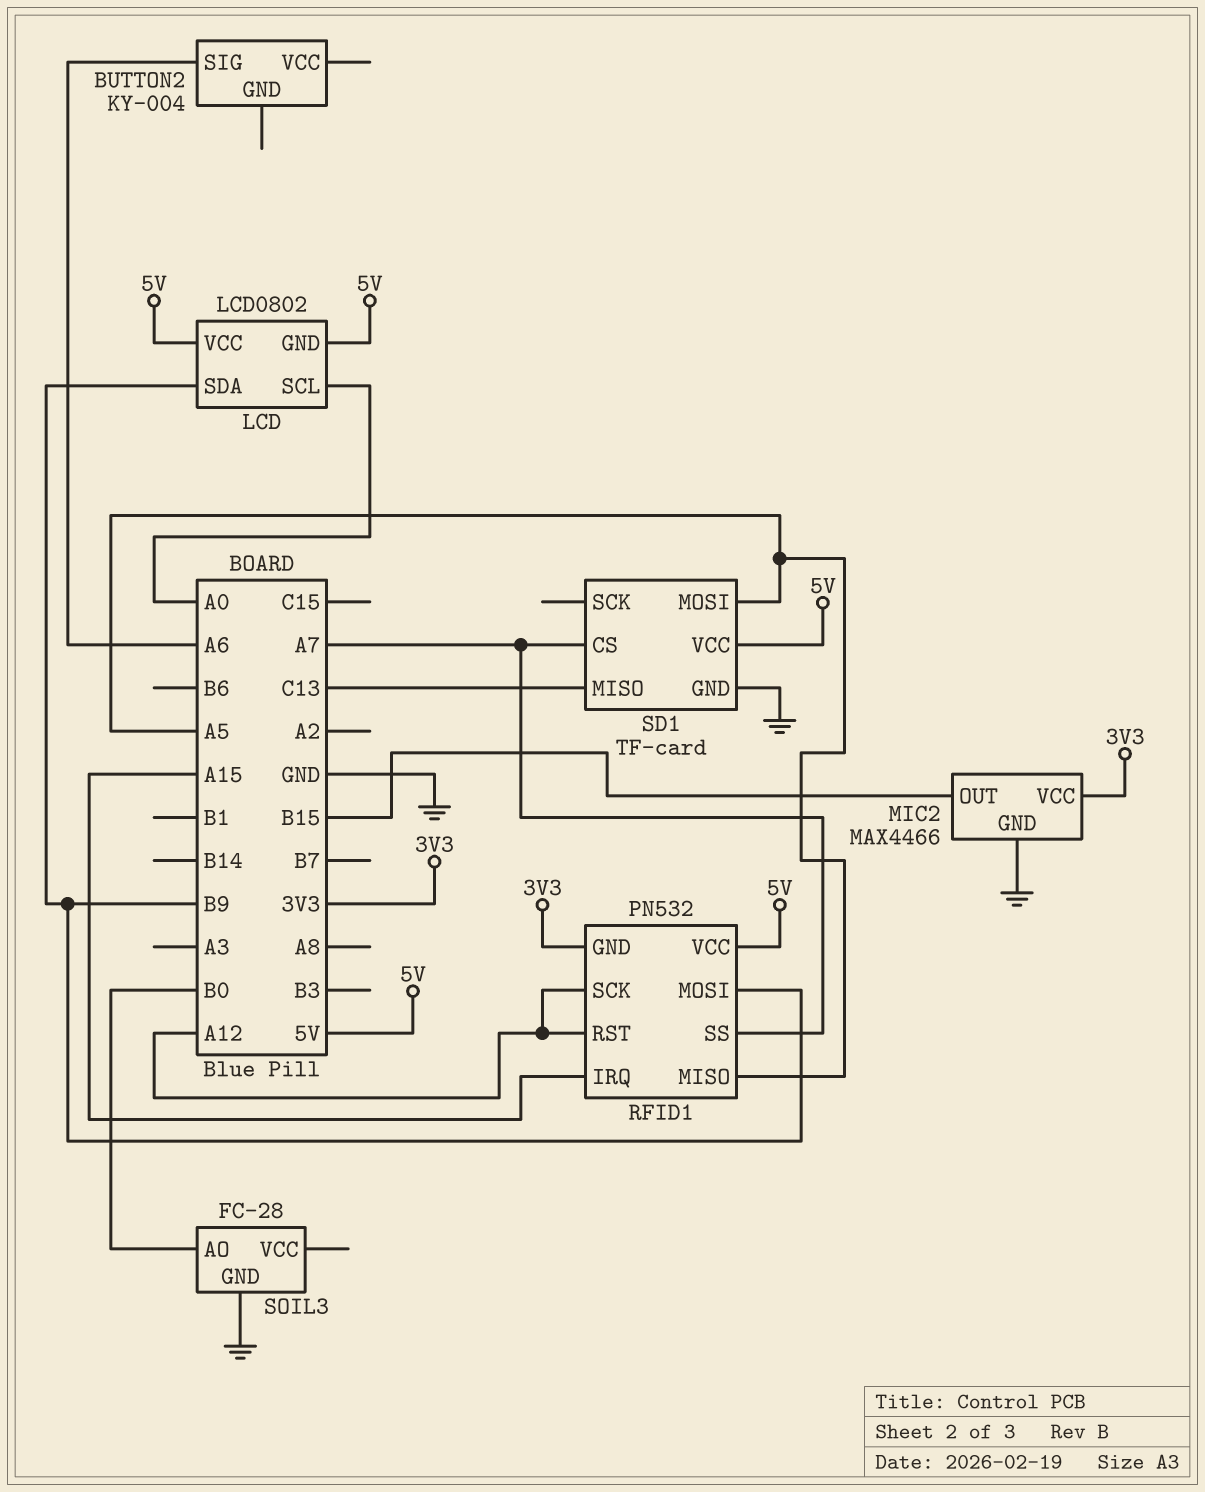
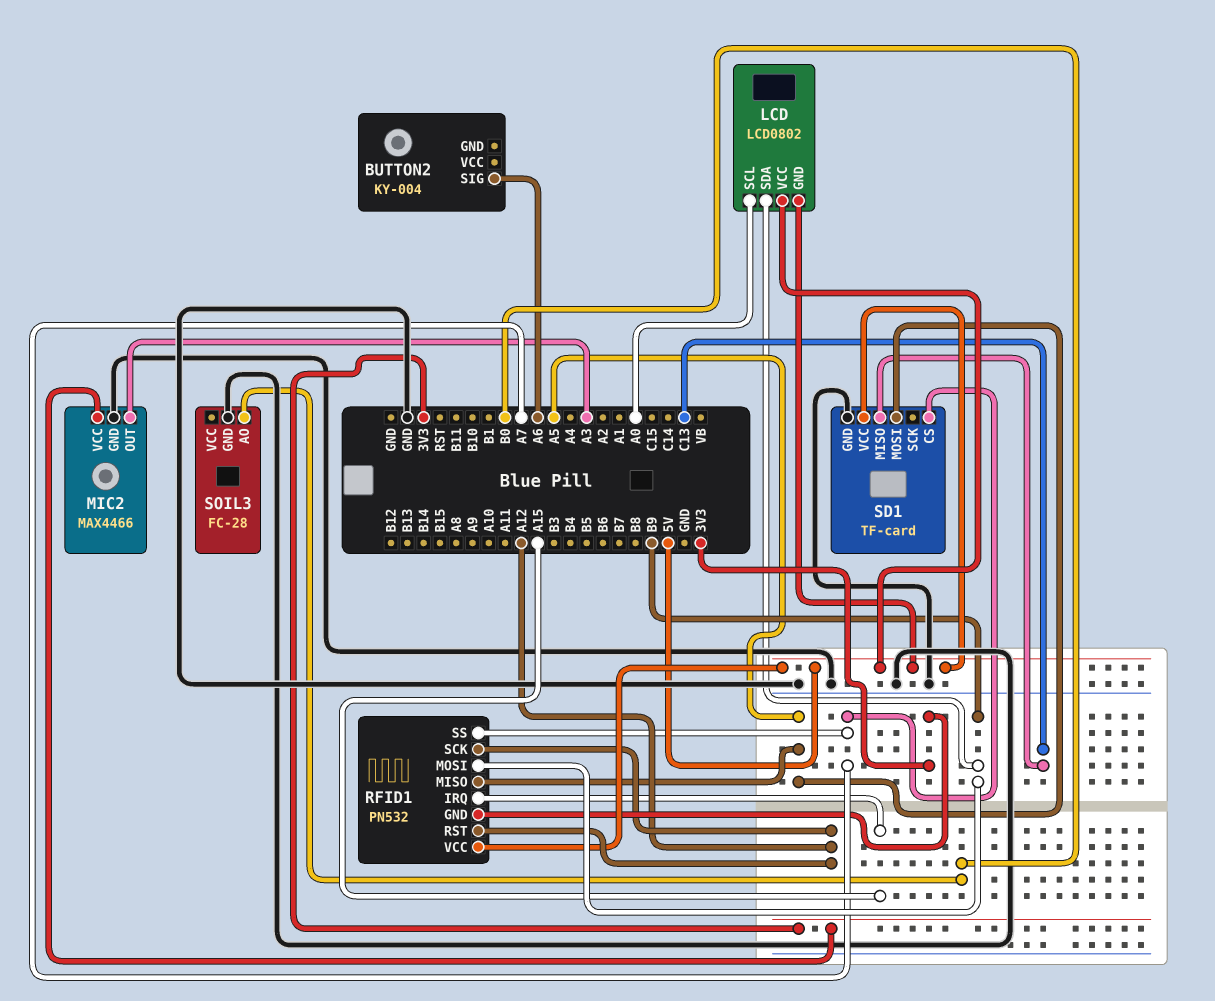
MIC2 pin OUT: B15 -> A3

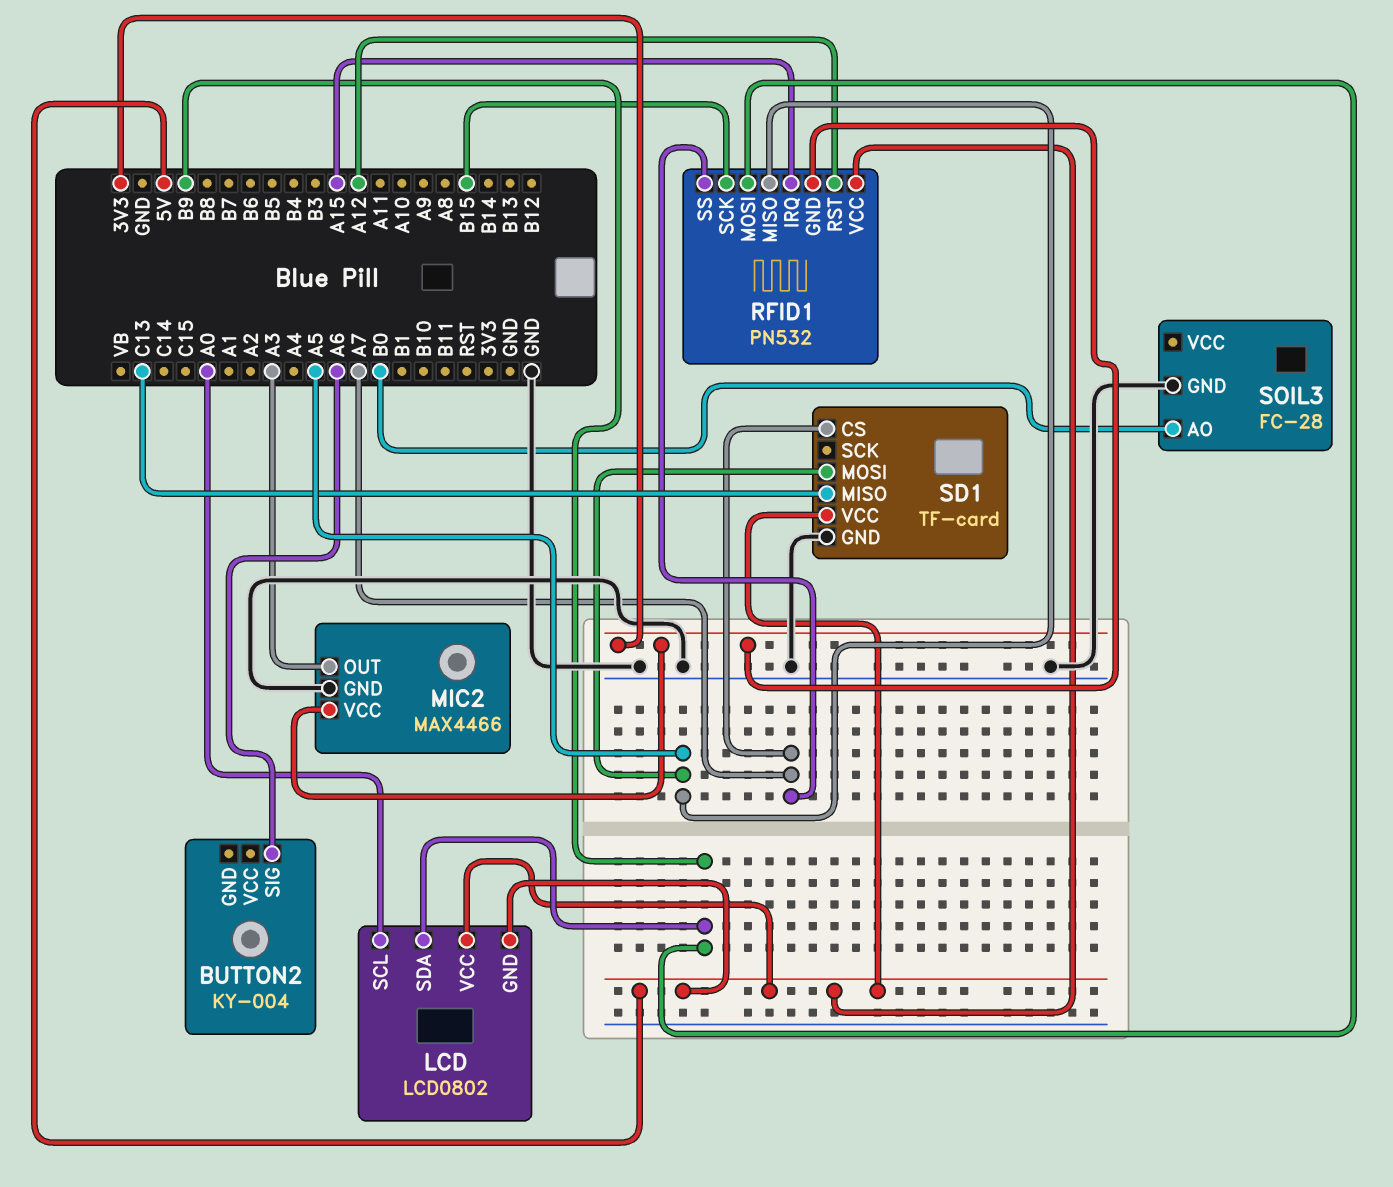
RFID1 pin SCK: A12 -> B15

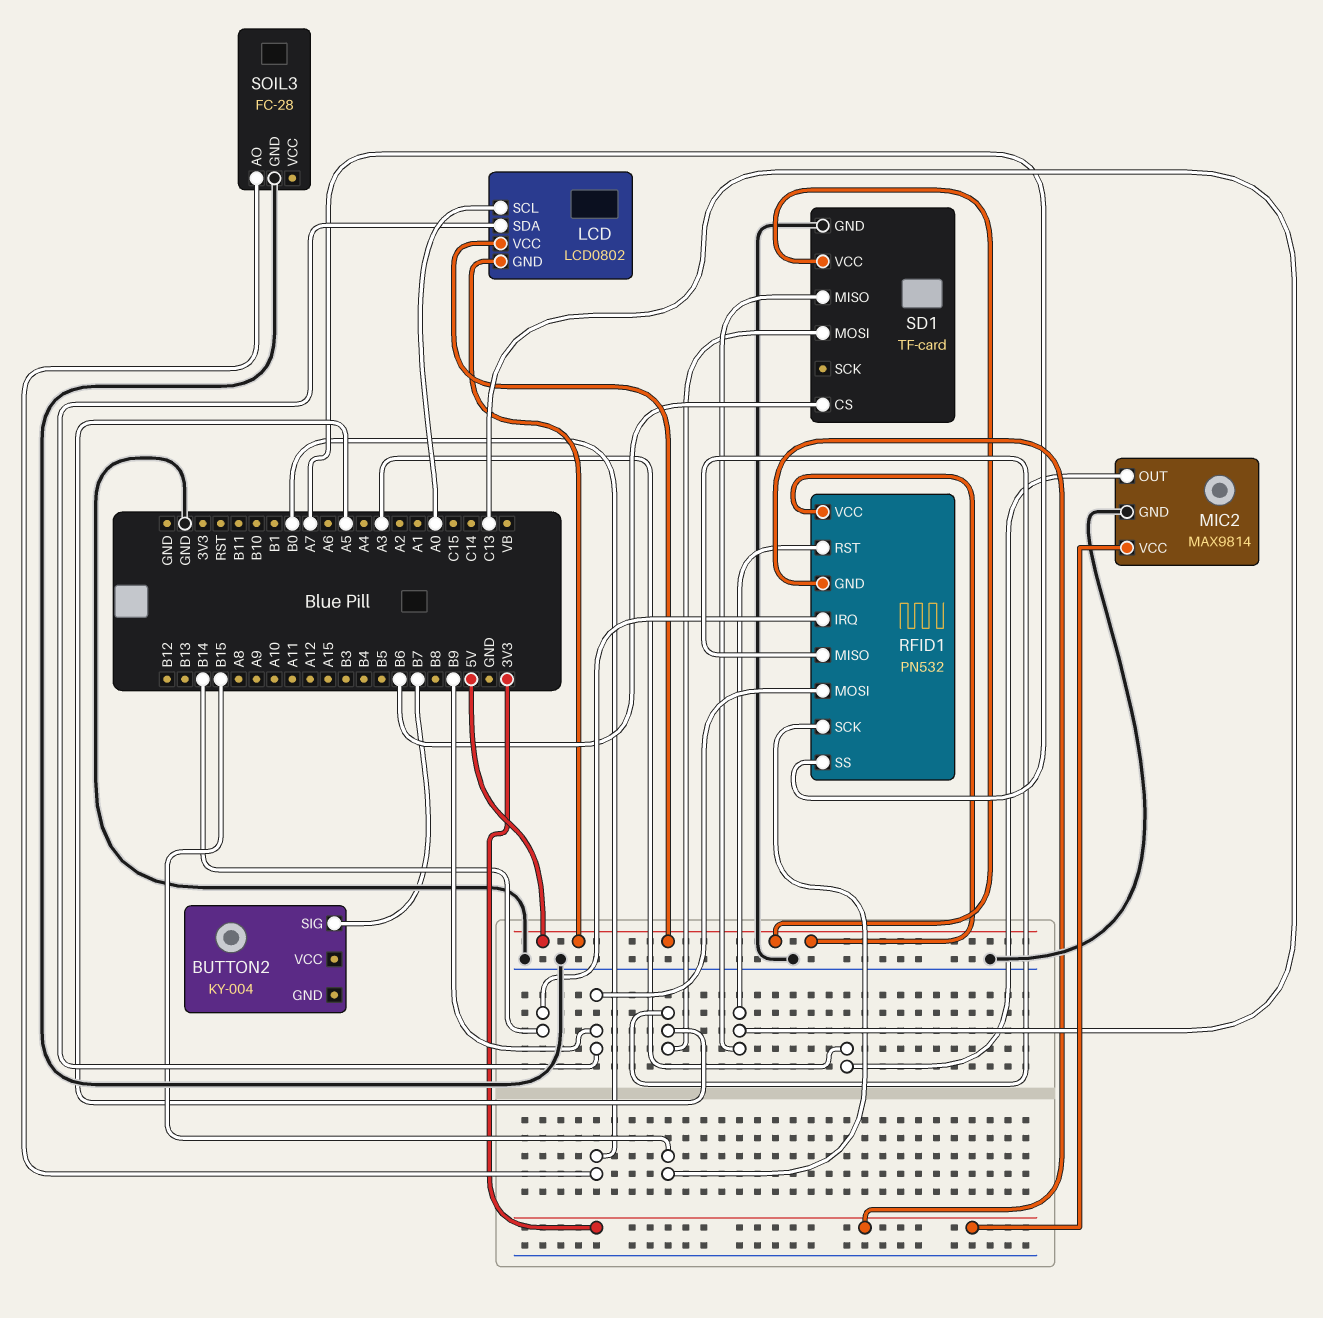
BUTTON2 pin SIG: A6 -> B7
MIC2: MAX4466 -> MAX9814
RFID1 pin IRQ: A15 -> B14
RFID1 pin RST: A12 -> C13
SD1 pin CS: A7 -> B6

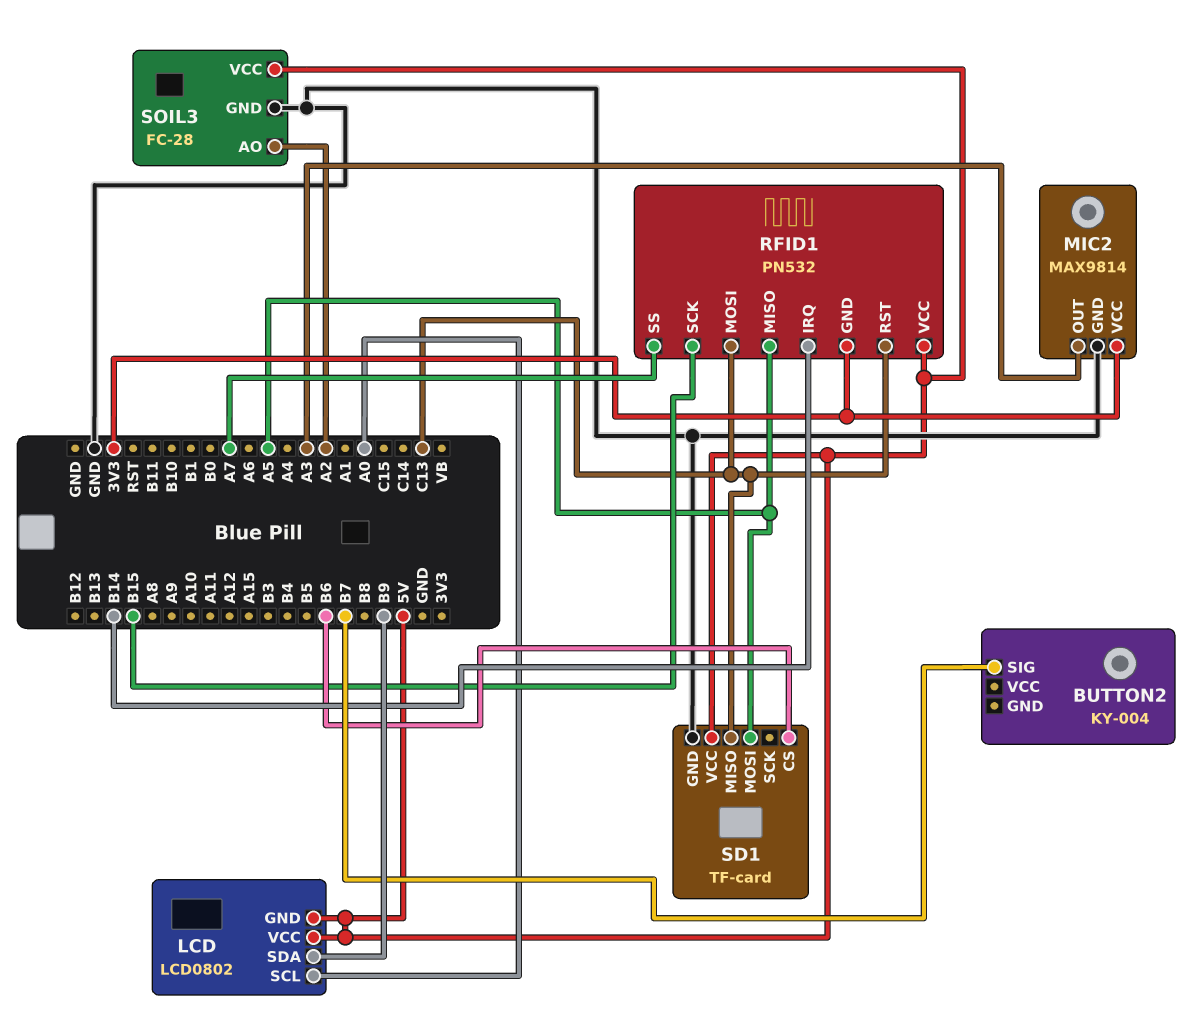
RFID1 pin MOSI: B9 -> C13
SOIL3 pin AO: B0 -> A2
SOIL3 pin VCC: none -> 5V

